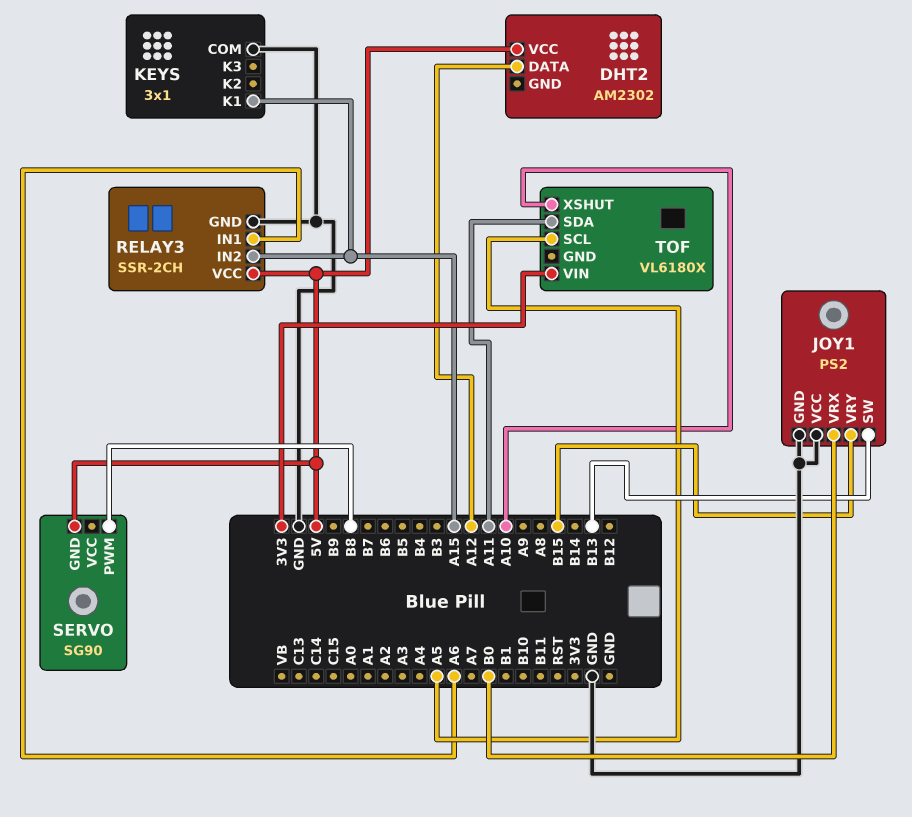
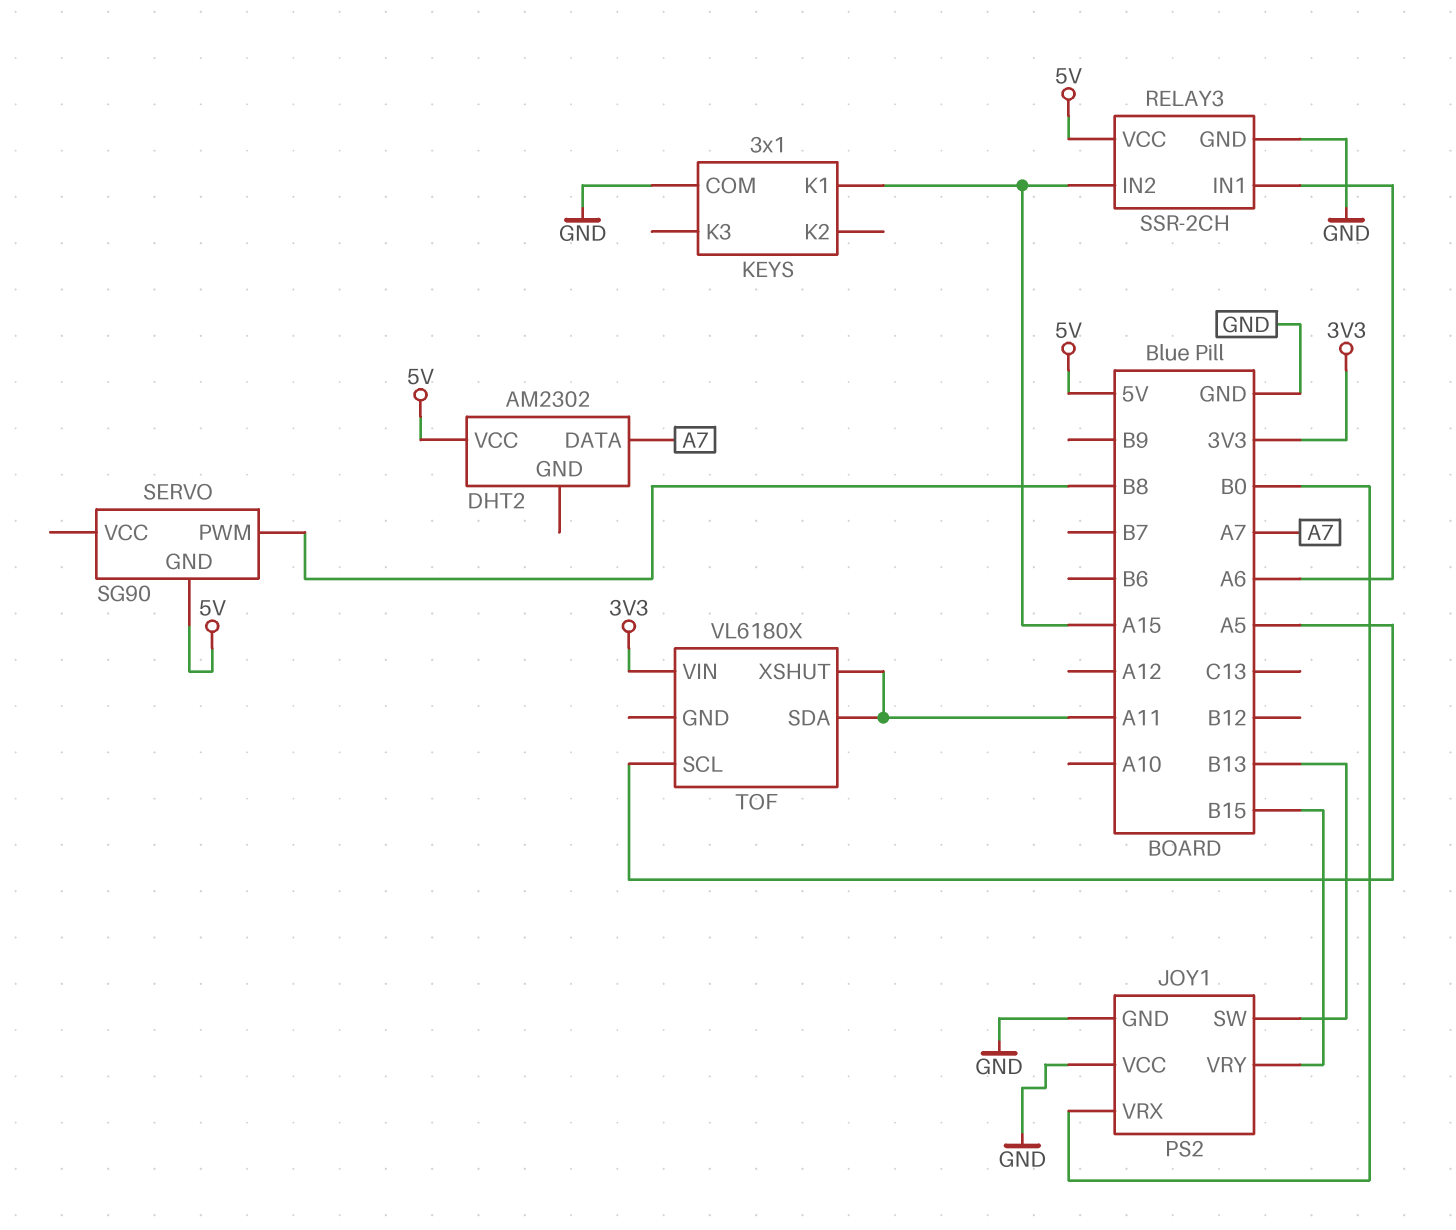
DHT2 pin DATA: A12 -> A7
TOF pin XSHUT: A10 -> A11

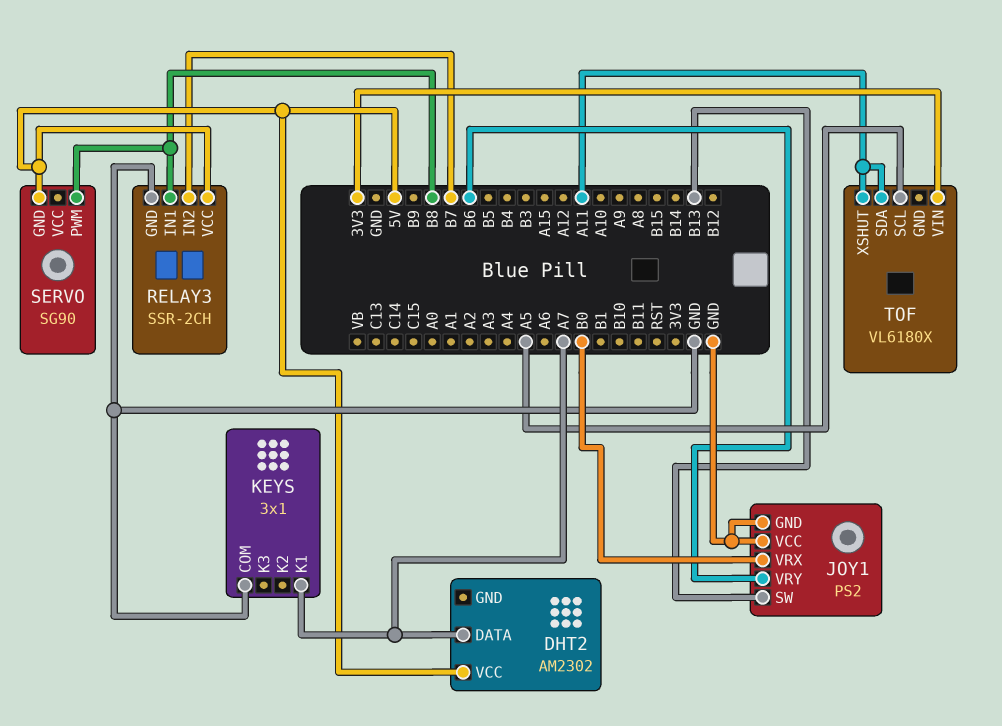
JOY1 pin VRY: B15 -> B6
KEYS pin K1: A15 -> A7
RELAY3 pin IN1: A6 -> B8
RELAY3 pin IN2: A15 -> B7

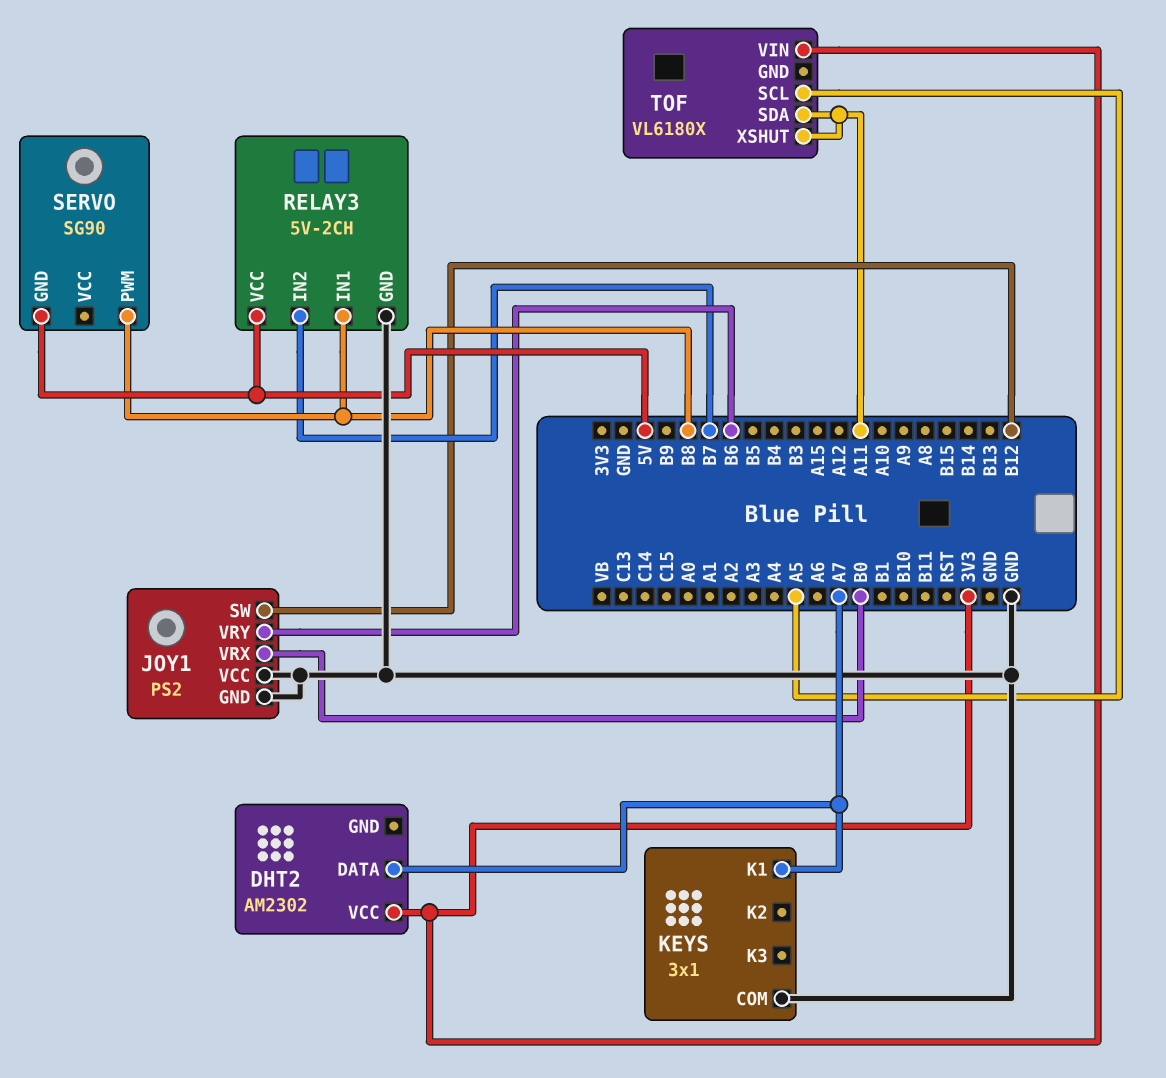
DHT2 pin VCC: 5V -> 3V3
JOY1 pin SW: B13 -> B12
RELAY3: SSR-2CH -> 5V-2CH

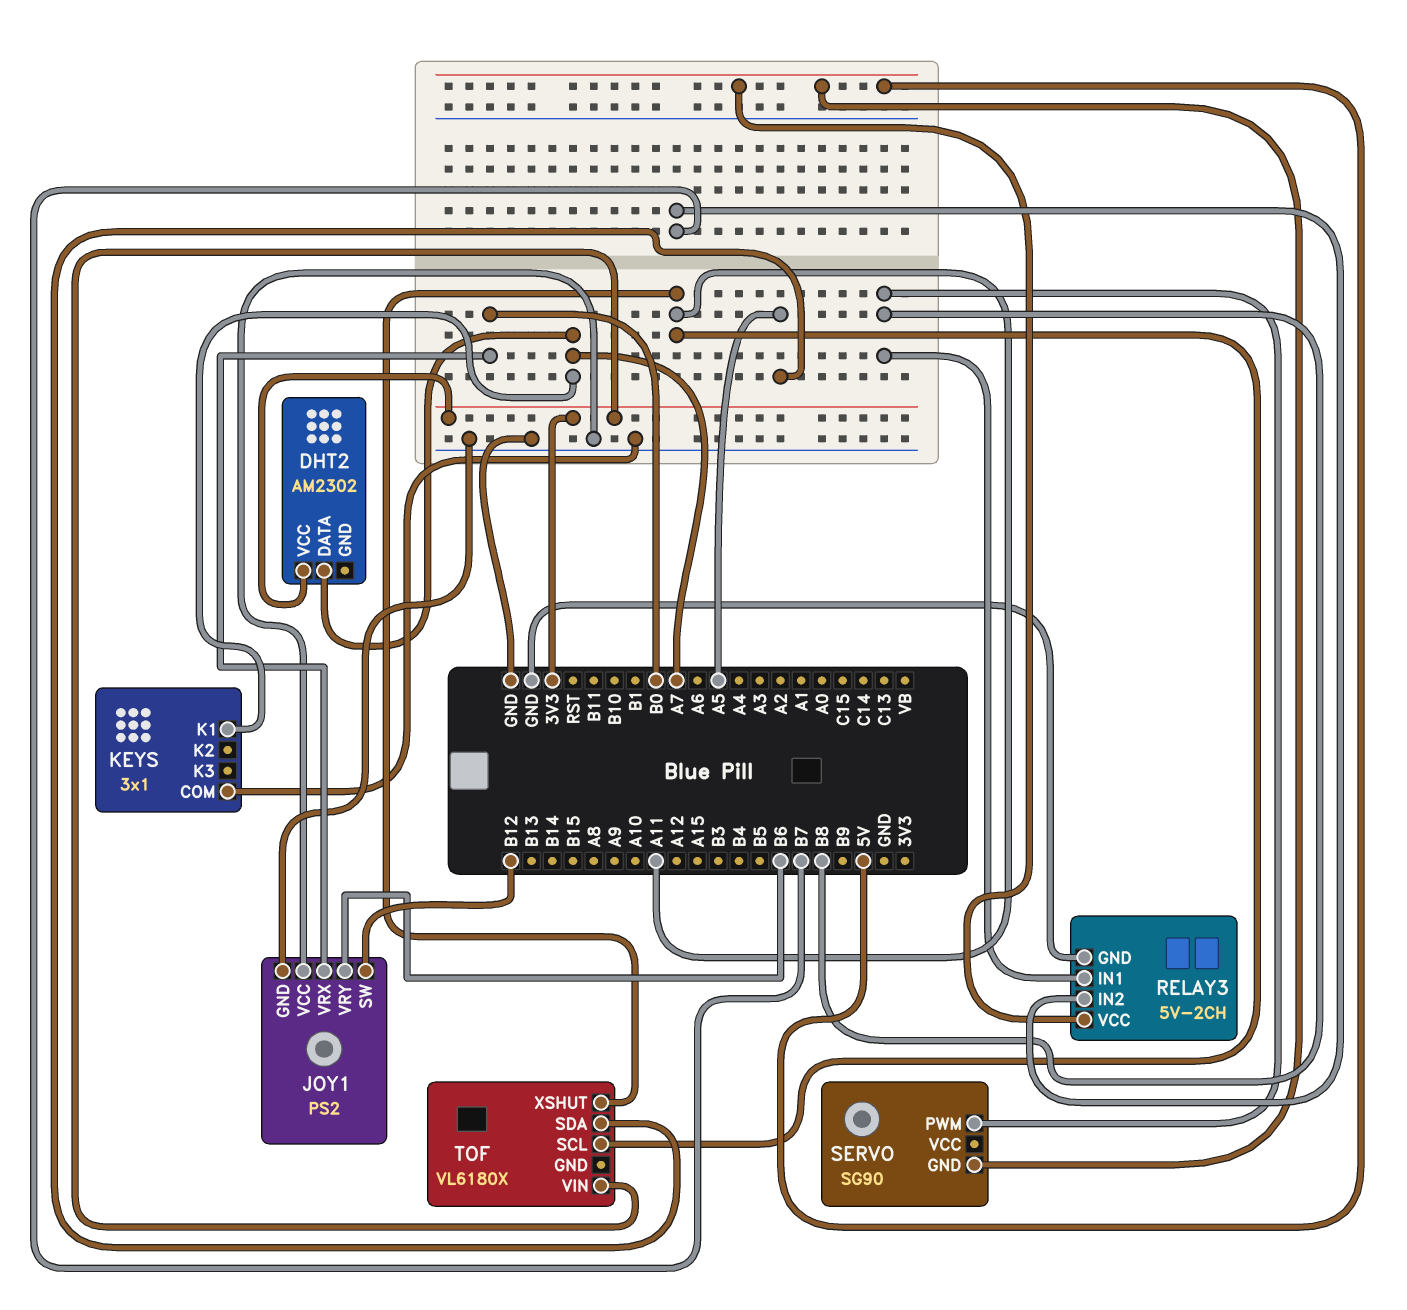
TOF pin SCL: A5 -> A11
TOF pin SDA: A11 -> A5

